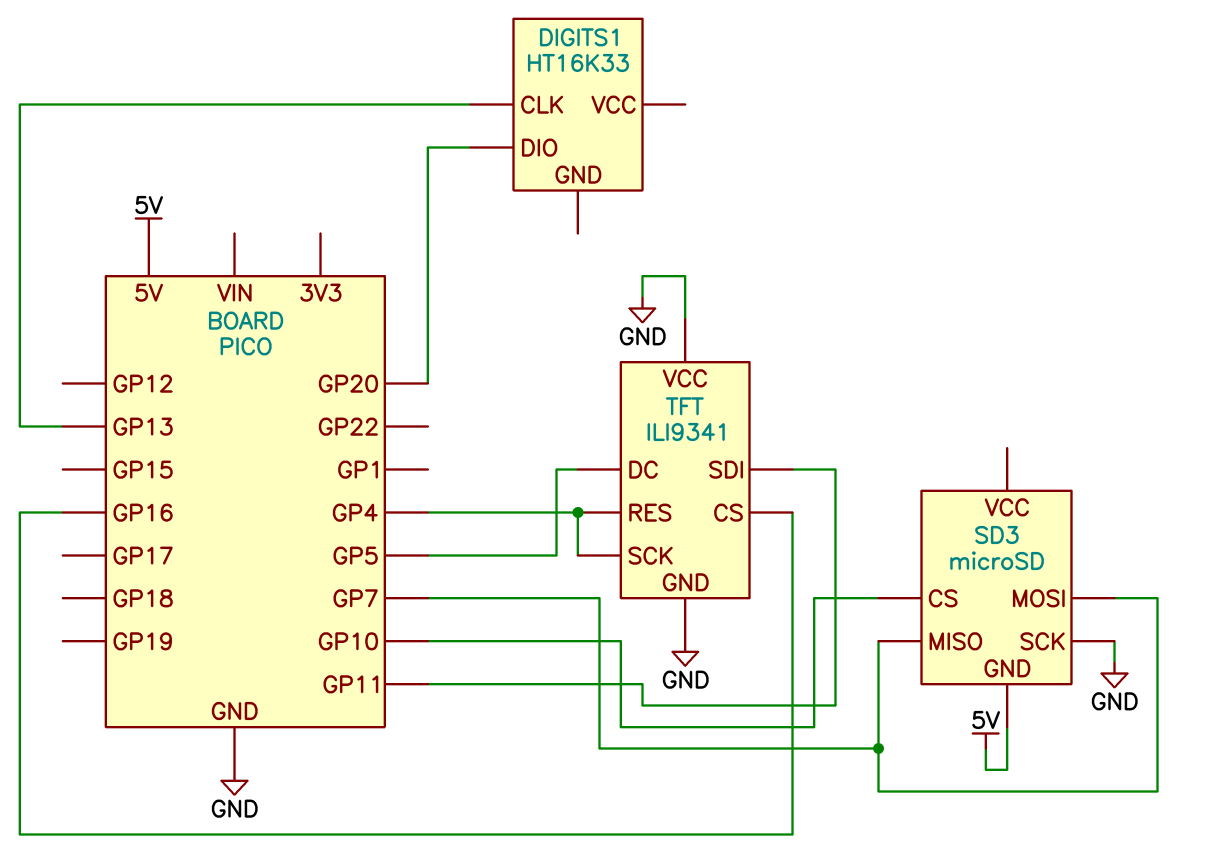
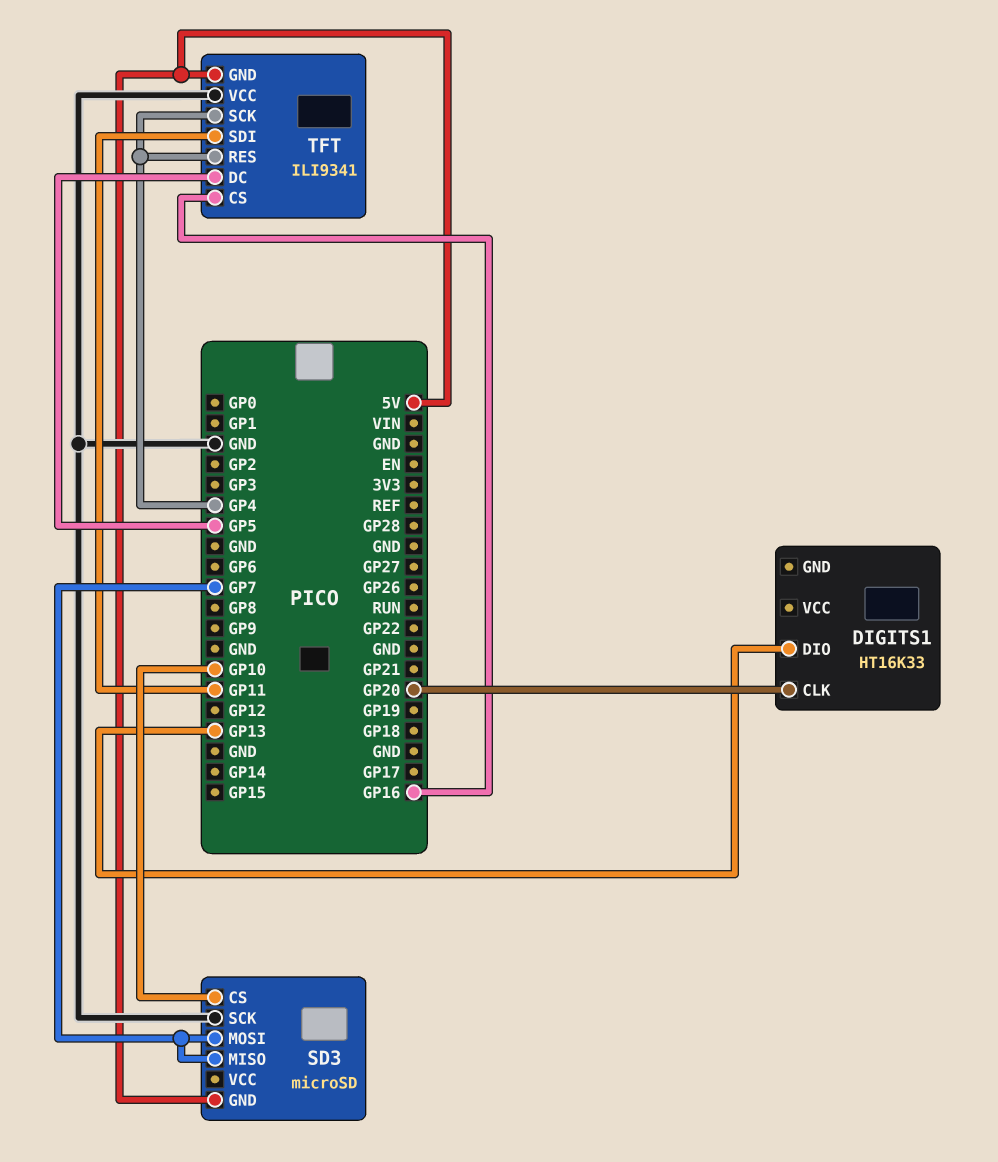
DIGITS1 pin CLK: GP13 -> GP20
DIGITS1 pin DIO: GP20 -> GP13
TFT pin GND: GND -> 5V

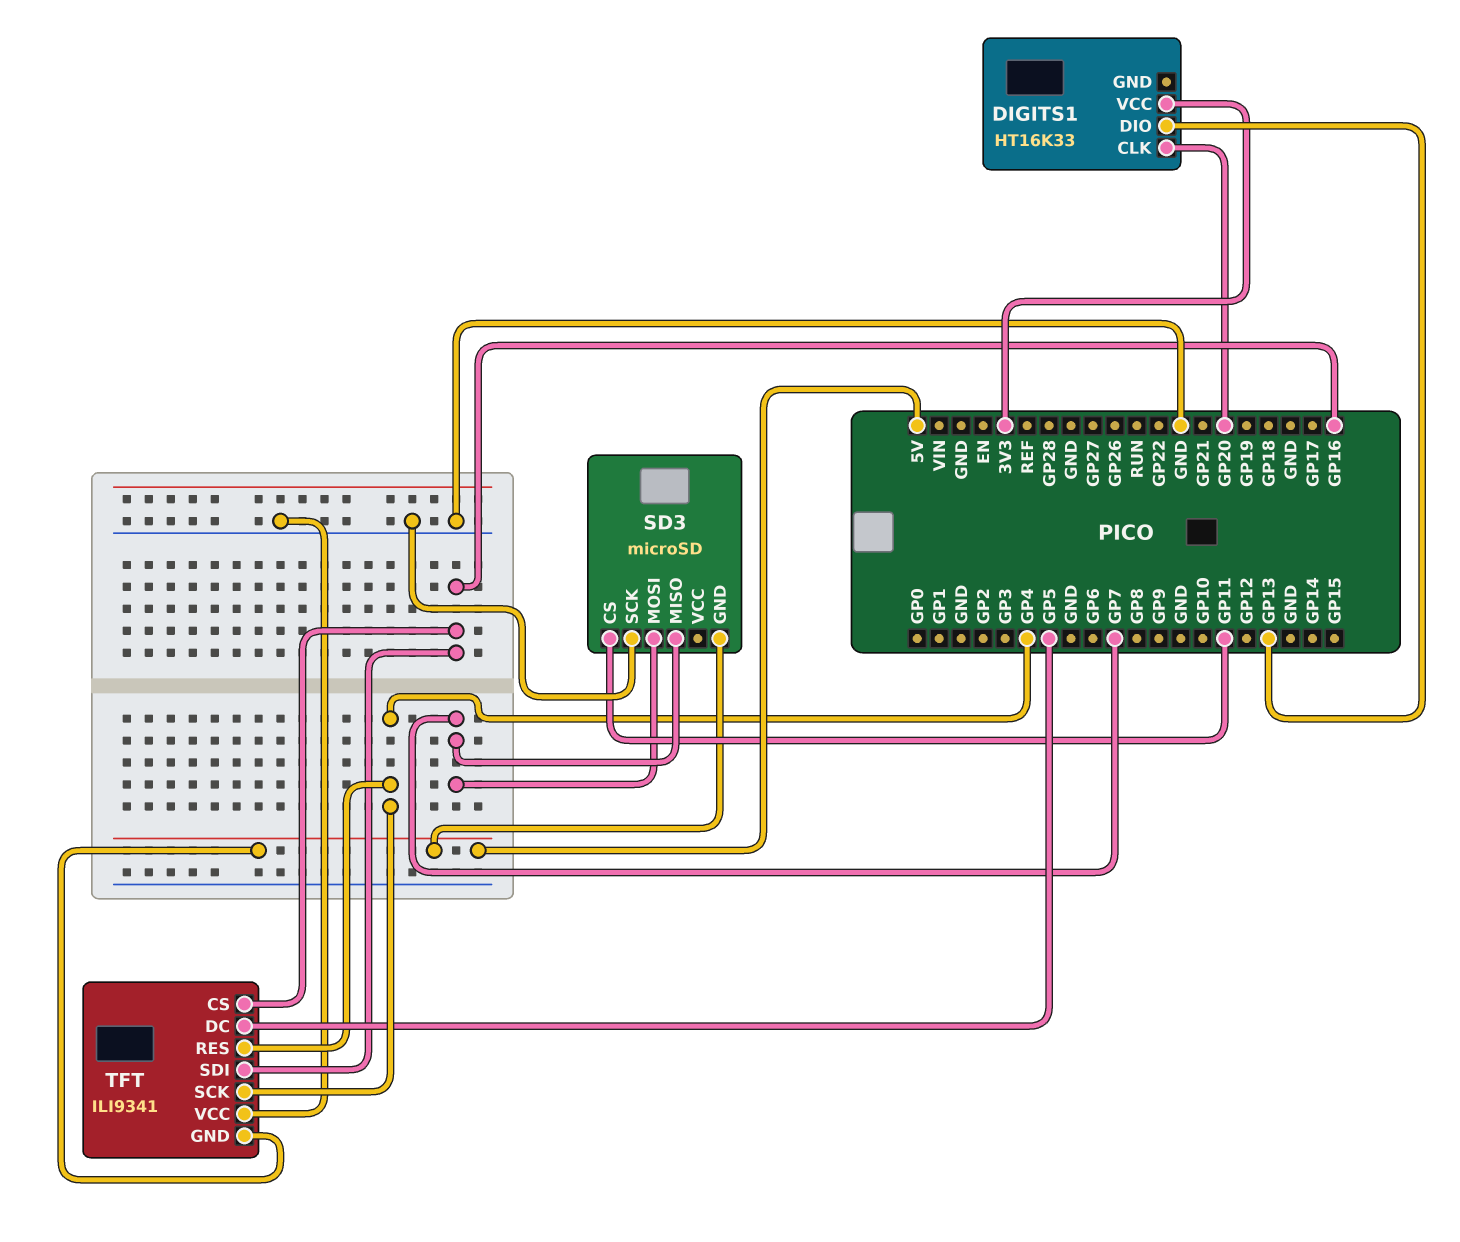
DIGITS1 pin VCC: none -> 3V3
SD3 pin CS: GP10 -> GP11
TFT pin SDI: GP11 -> GP16

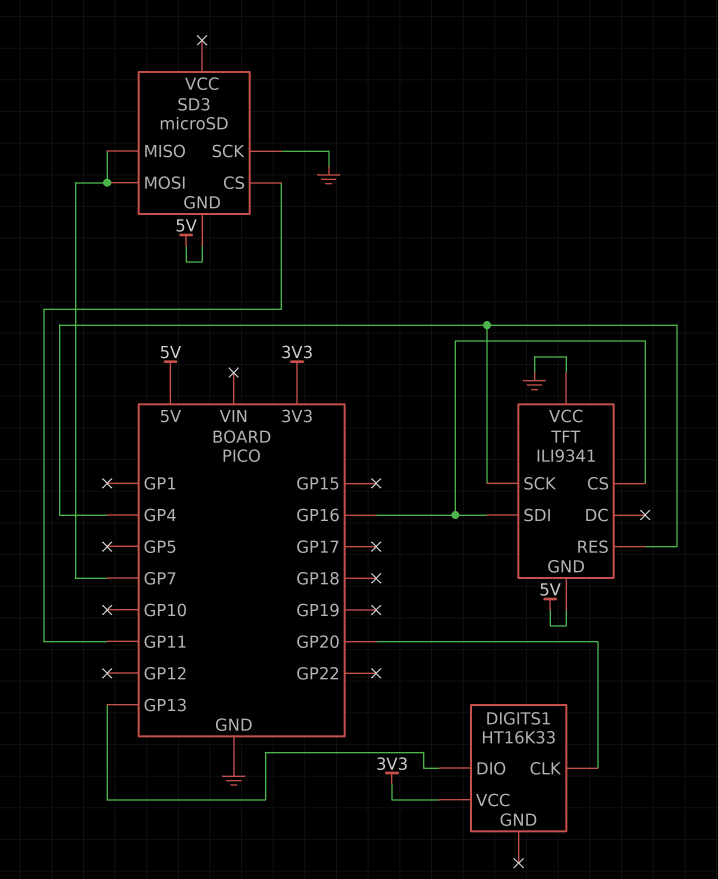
TFT pin DC: GP5 -> none

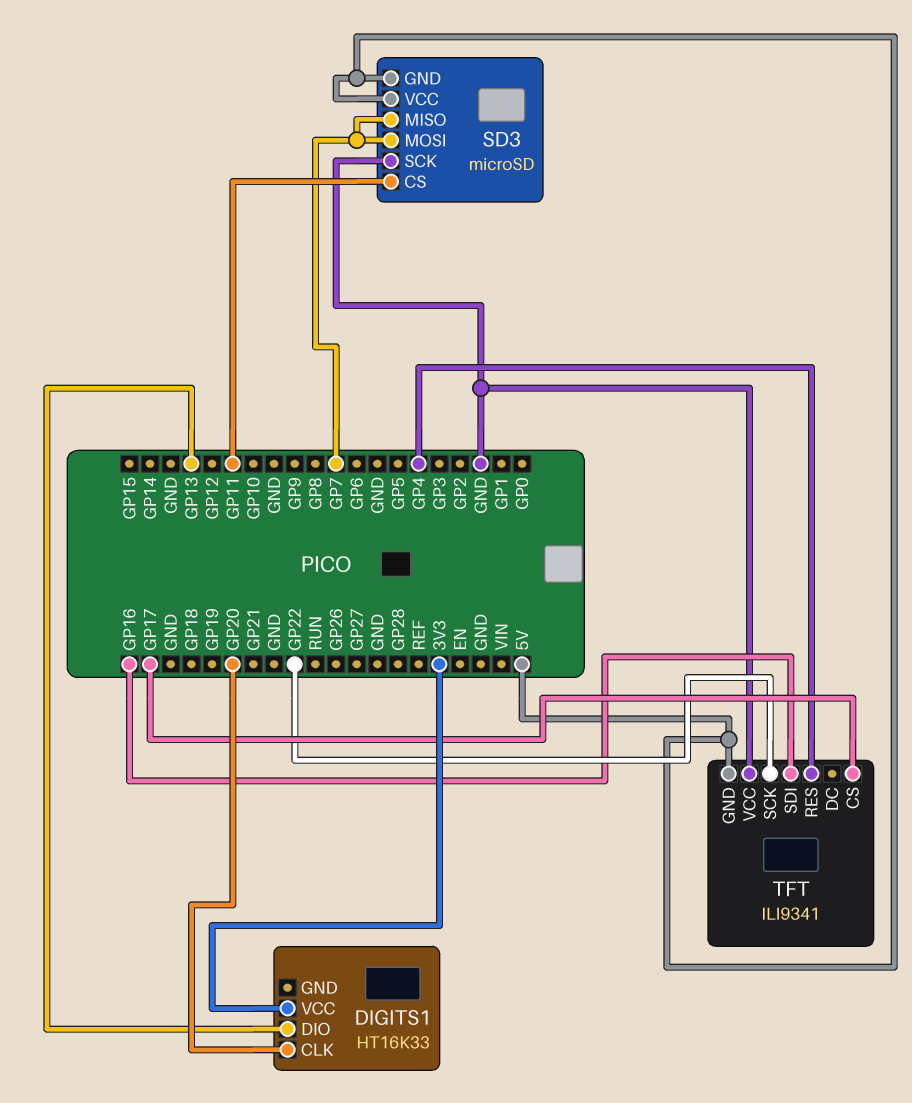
SD3 pin VCC: none -> 5V
TFT pin CS: GP16 -> GP17
TFT pin SCK: GP4 -> GP22

